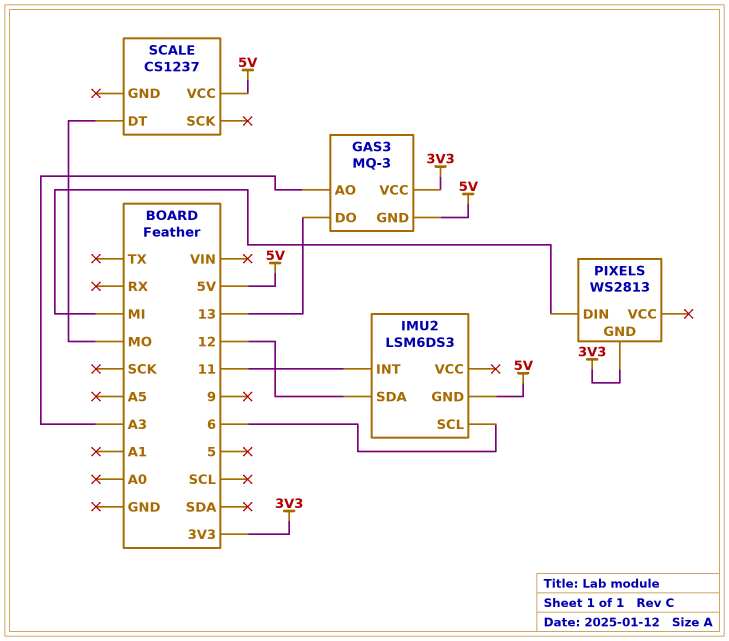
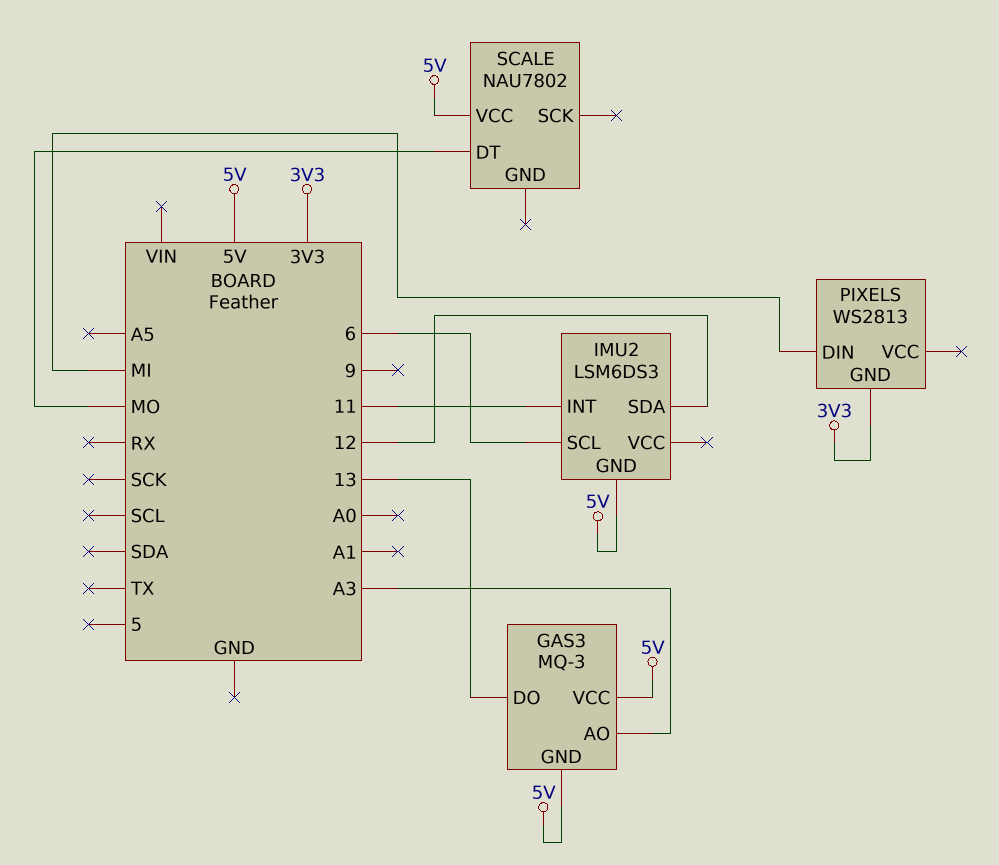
GAS3 pin VCC: 3V3 -> 5V
SCALE: CS1237 -> NAU7802

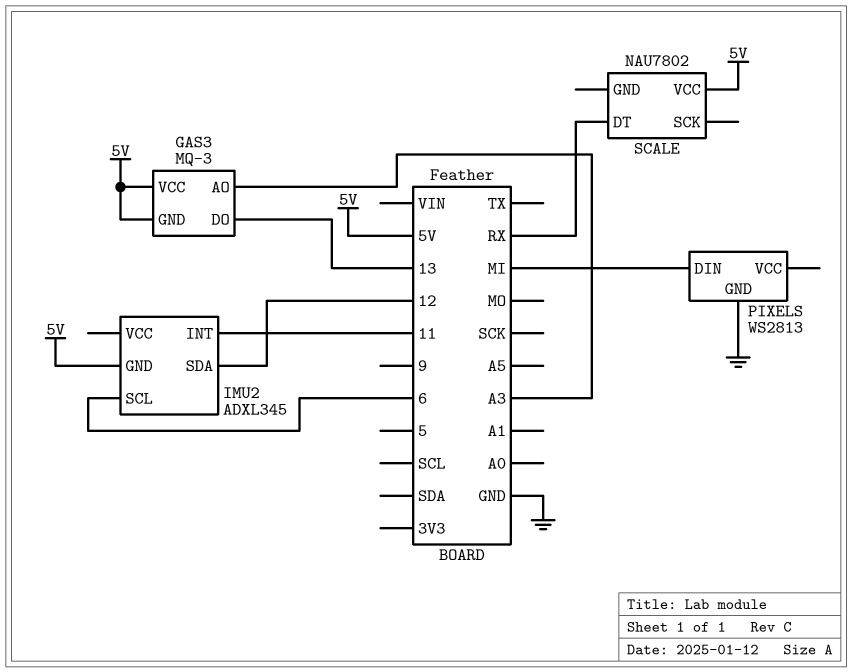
IMU2: LSM6DS3 -> ADXL345
PIXELS pin GND: 3V3 -> GND
SCALE pin DT: MO -> RX

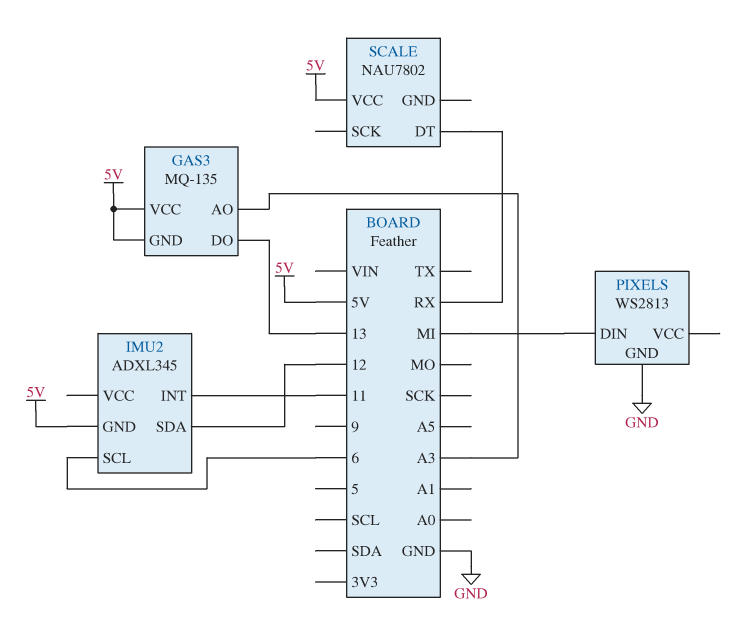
GAS3: MQ-3 -> MQ-135

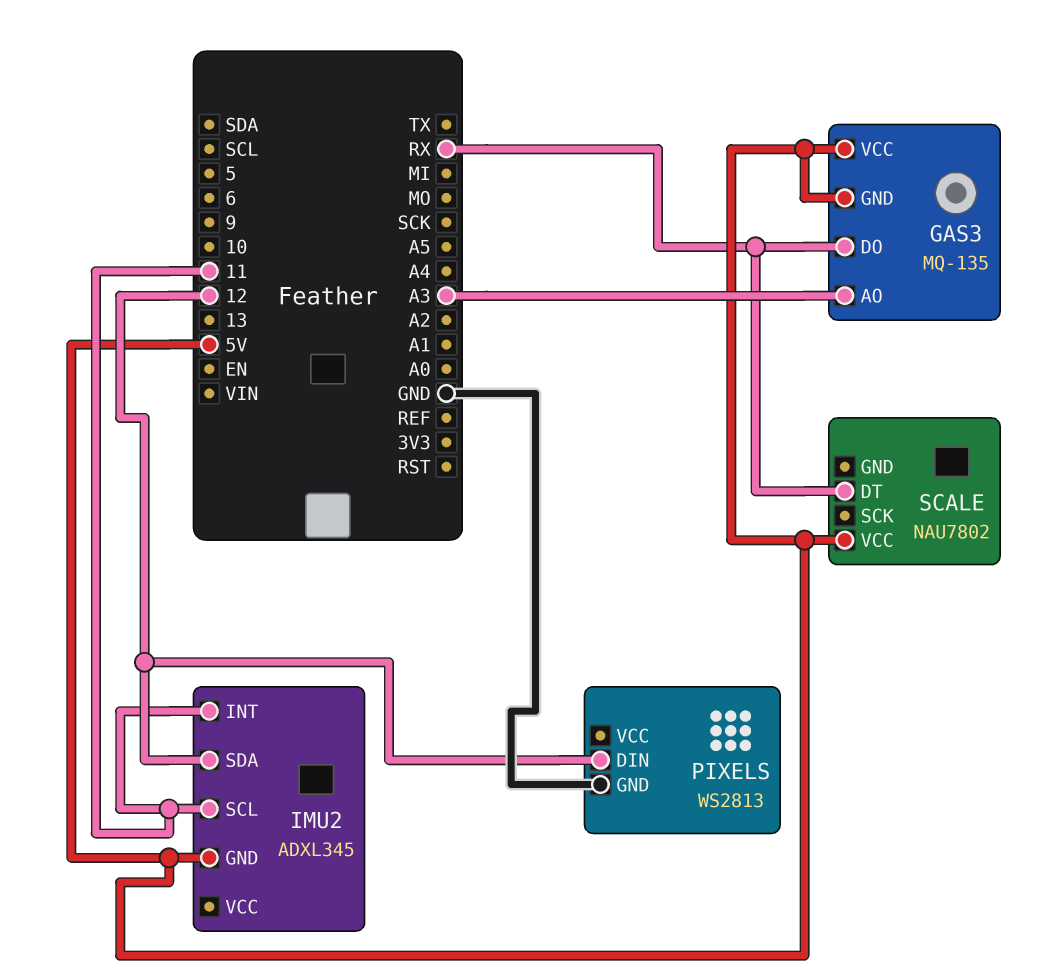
GAS3 pin DO: 13 -> RX
IMU2 pin SCL: 6 -> 11
PIXELS pin DIN: MI -> 12

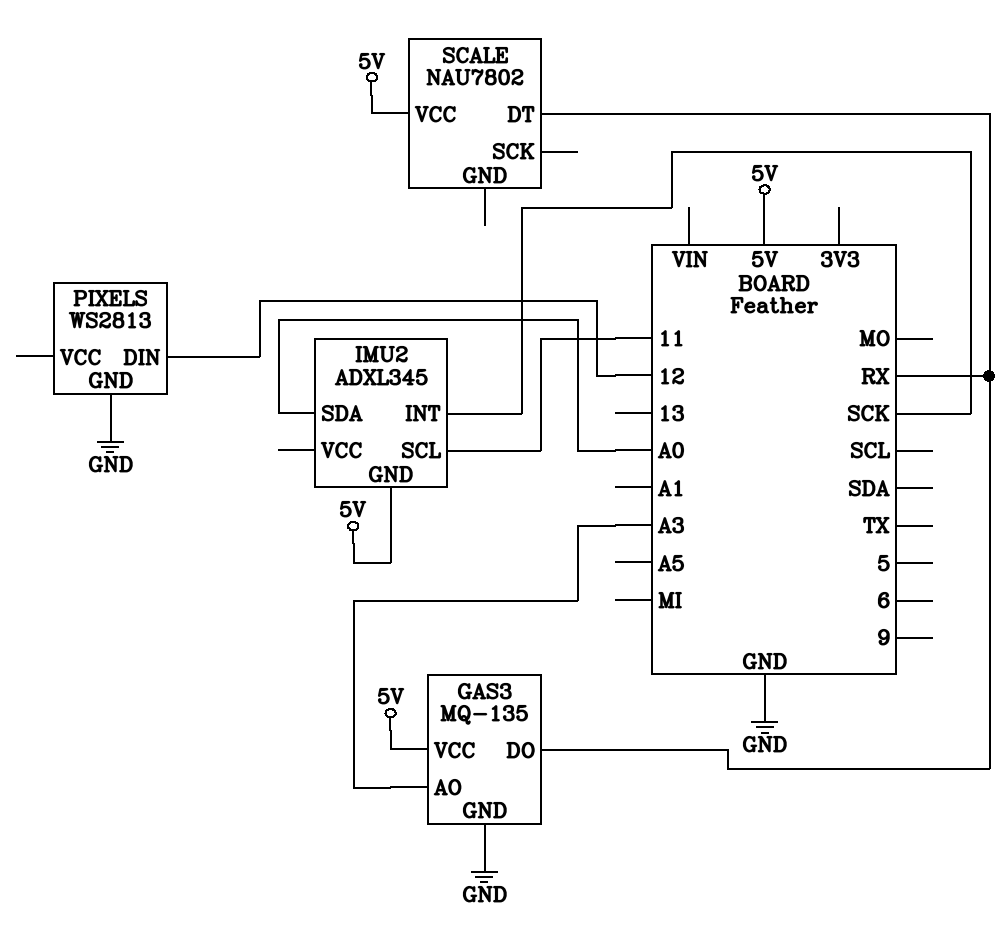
GAS3 pin GND: 5V -> GND
IMU2 pin INT: 11 -> SCK
IMU2 pin SDA: 12 -> A0

